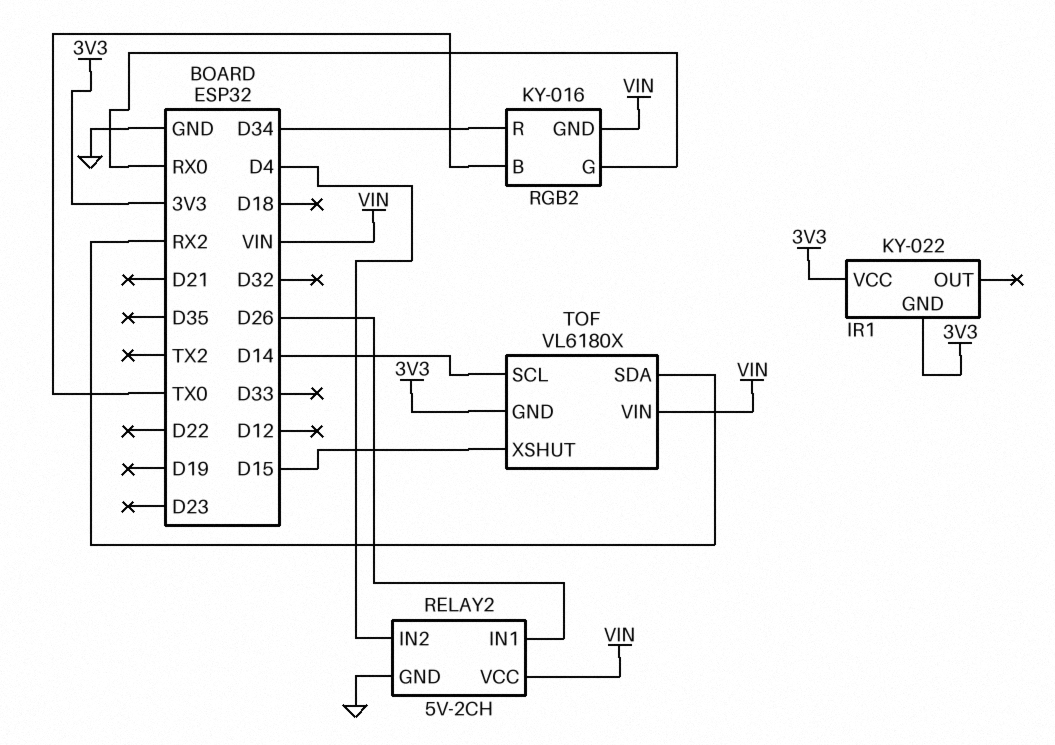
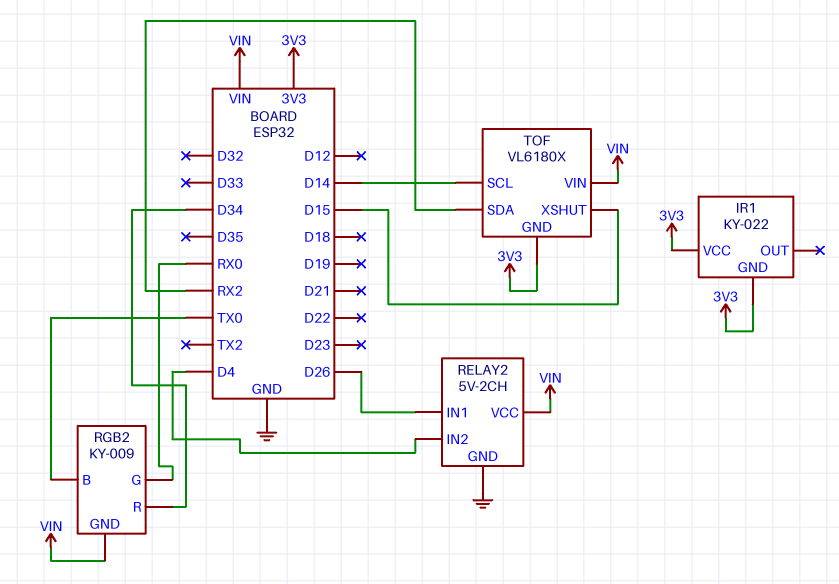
RGB2: KY-016 -> KY-009

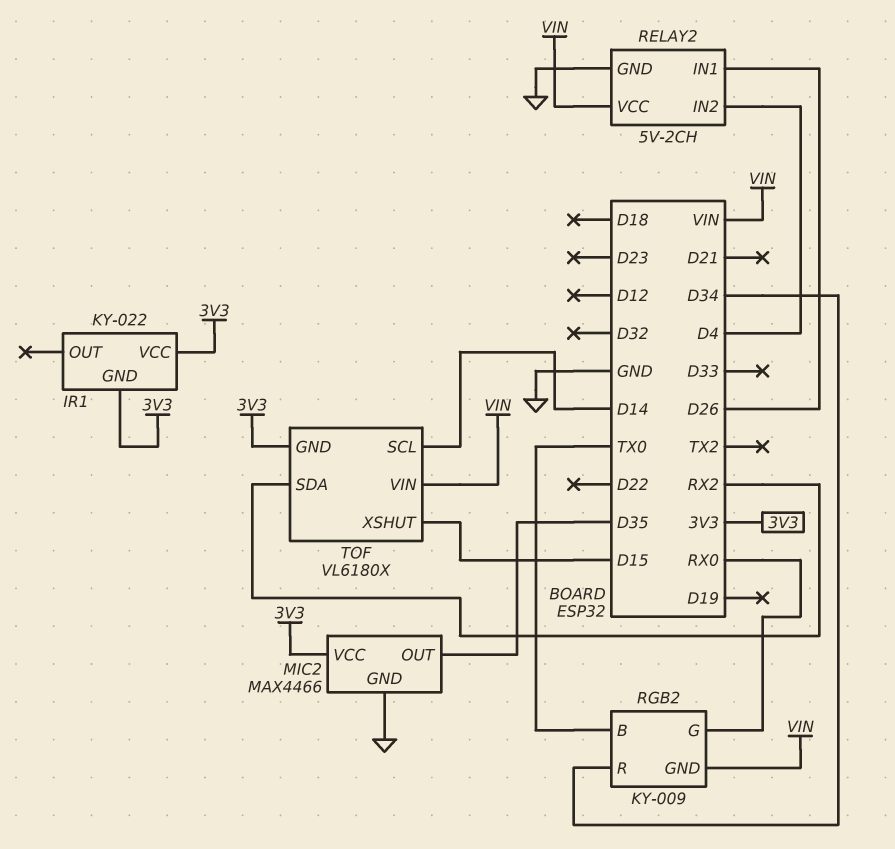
MIC2: none -> MAX4466
MIC2 pin GND: none -> GND
MIC2 pin OUT: none -> D35
MIC2 pin VCC: none -> 3V3

